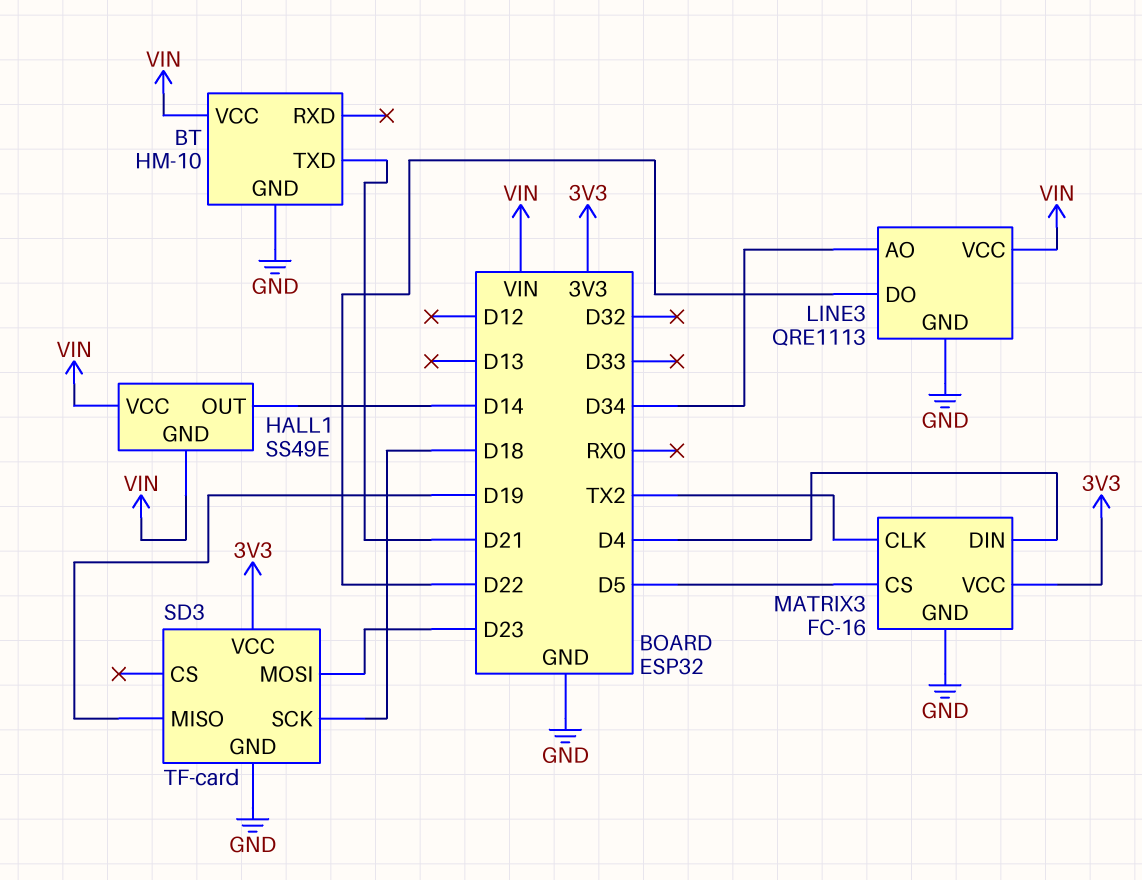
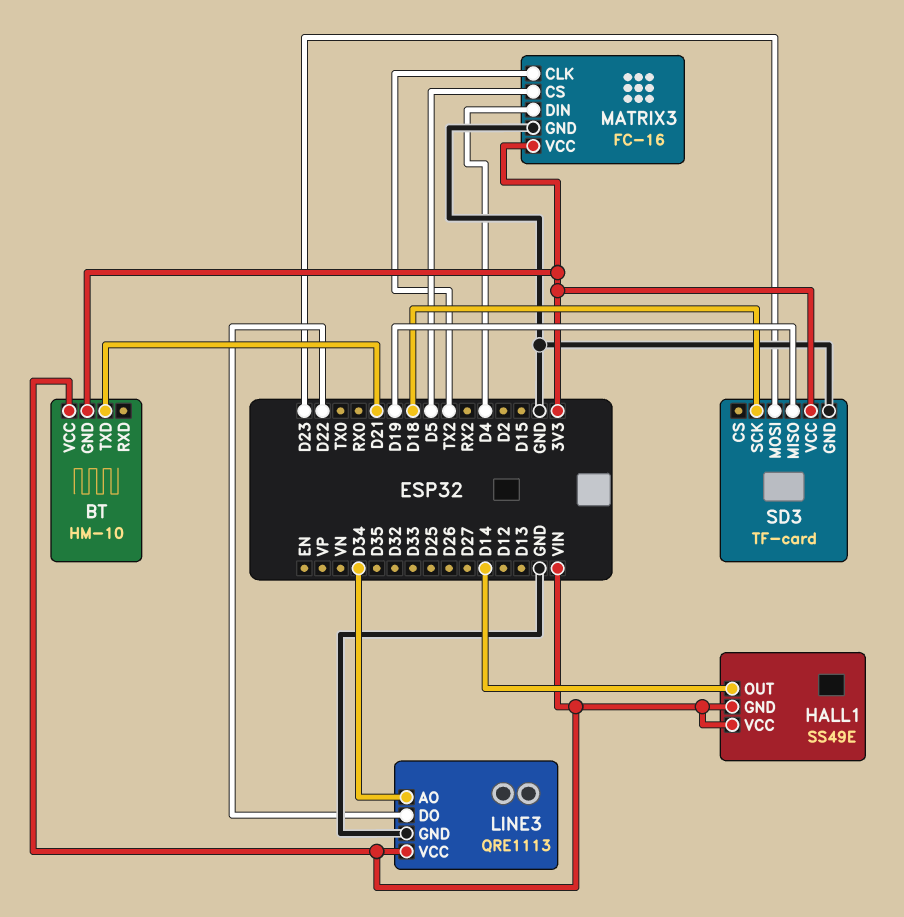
BT pin GND: GND -> 3V3

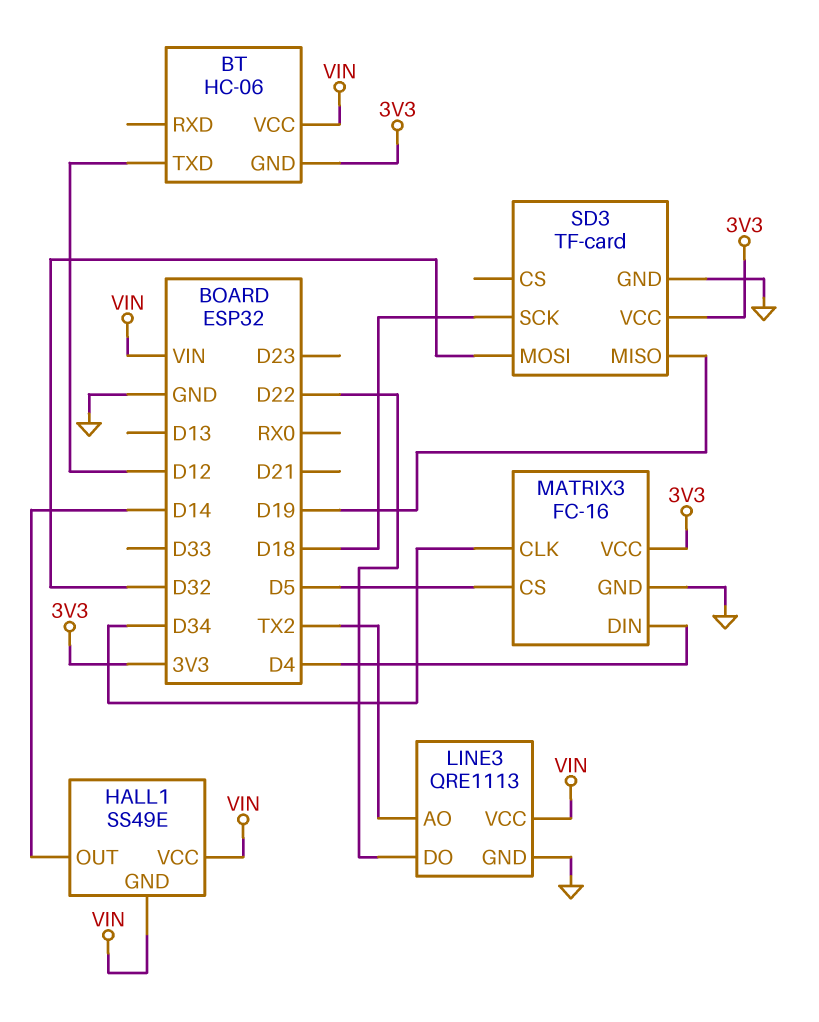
BT: HM-10 -> HC-06
BT pin TXD: D21 -> D12
LINE3 pin AO: D34 -> TX2
MATRIX3 pin CLK: TX2 -> D34
SD3 pin MOSI: D23 -> D32

